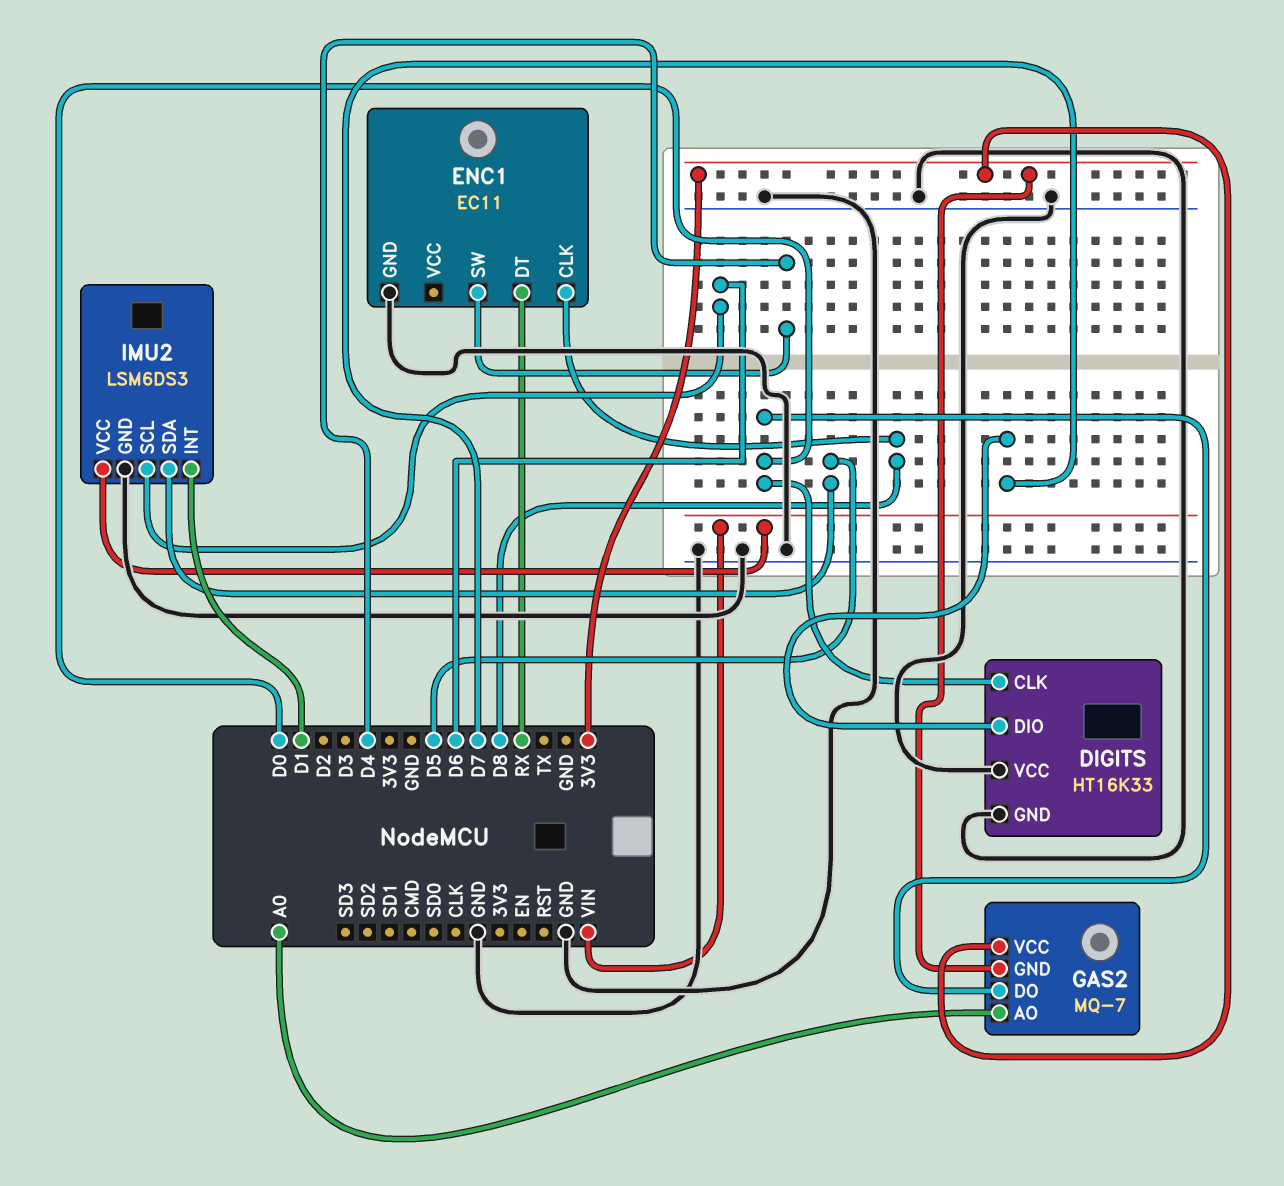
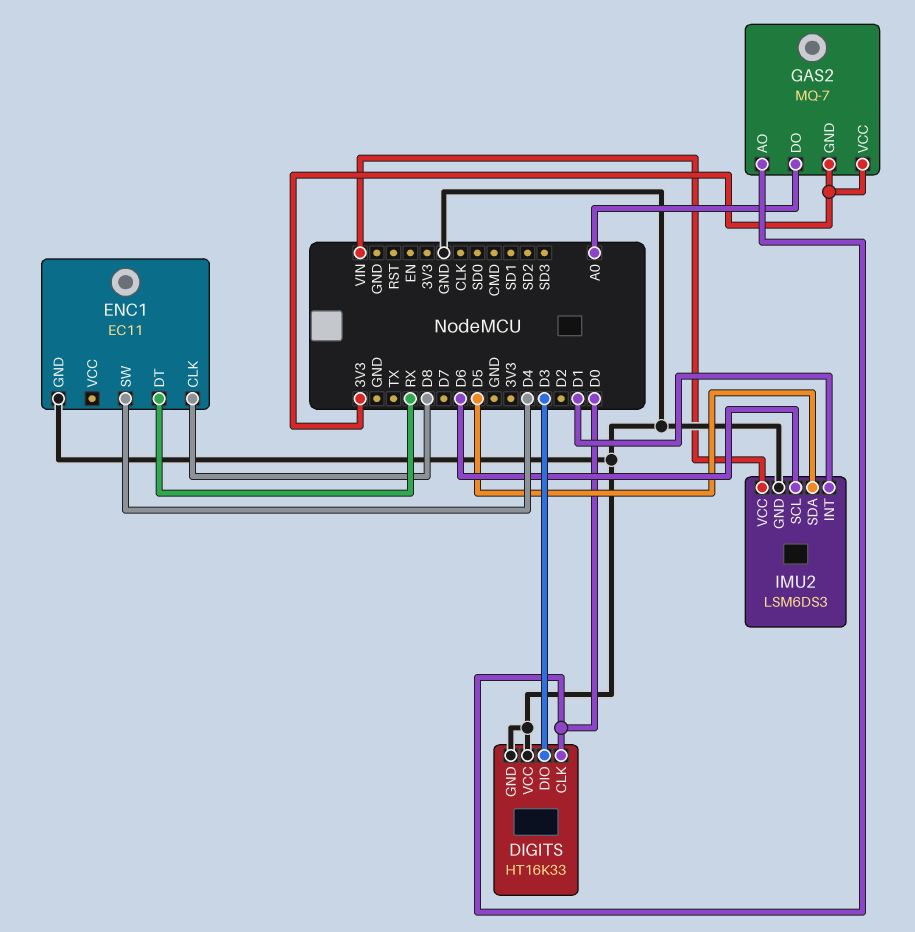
DIGITS pin DIO: D7 -> D3
GAS2 pin AO: A0 -> D0
GAS2 pin DO: D0 -> A0

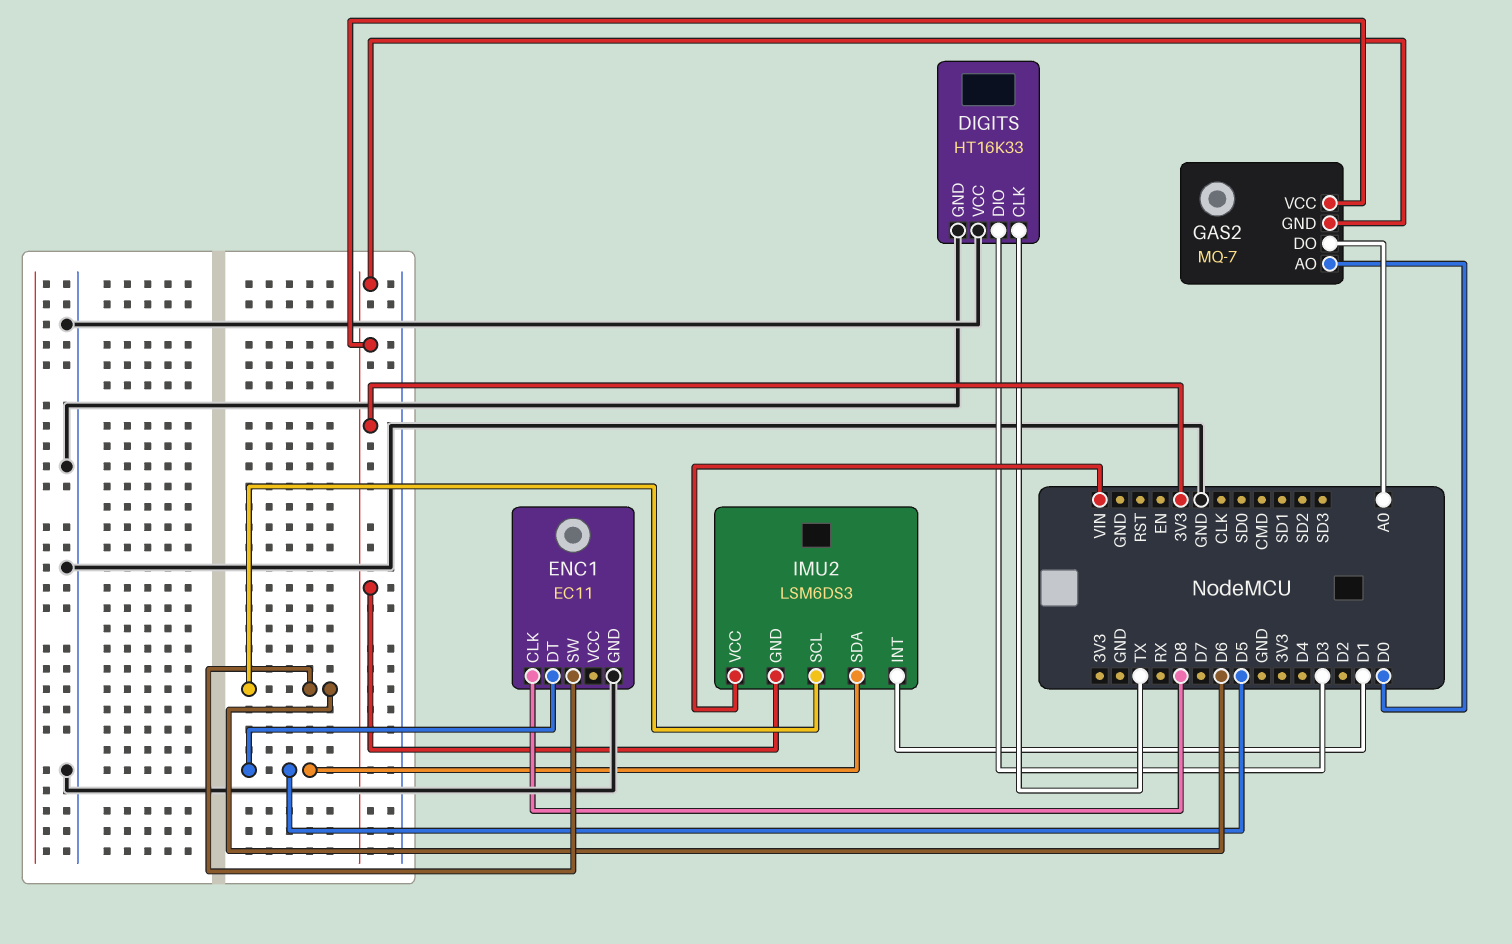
DIGITS pin CLK: D0 -> TX
ENC1 pin DT: RX -> D5
ENC1 pin SW: D4 -> D6
IMU2 pin GND: GND -> 3V3

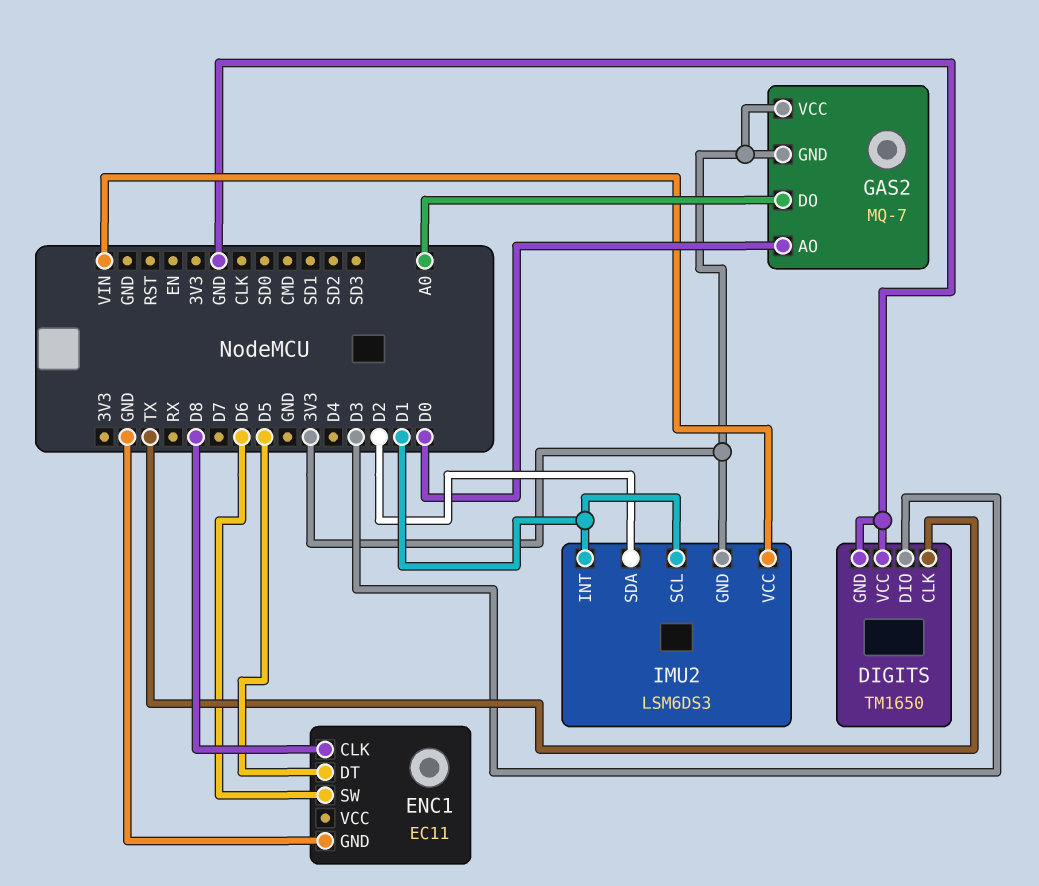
DIGITS: HT16K33 -> TM1650
IMU2 pin SCL: D6 -> D1
IMU2 pin SDA: D5 -> D2

